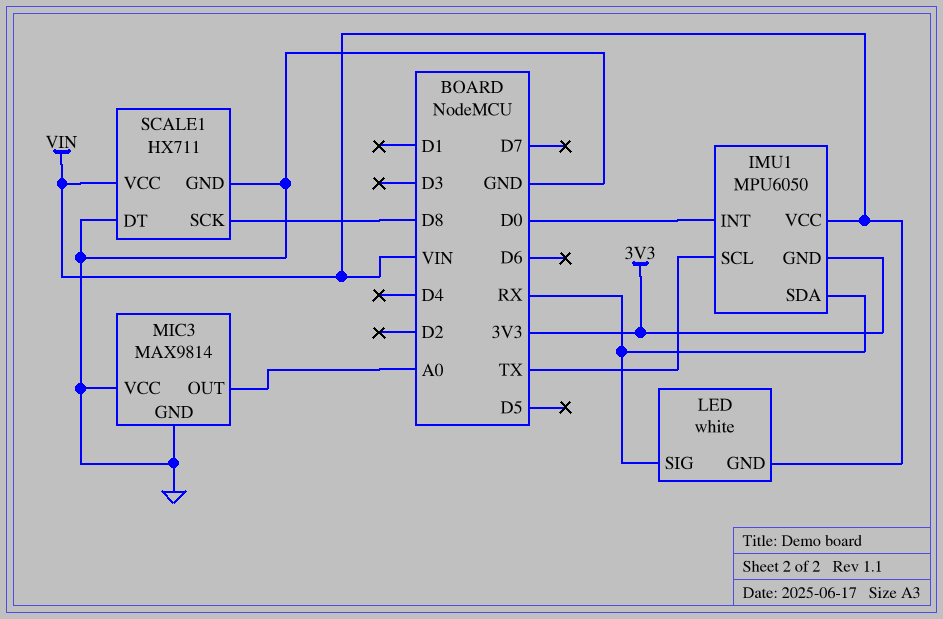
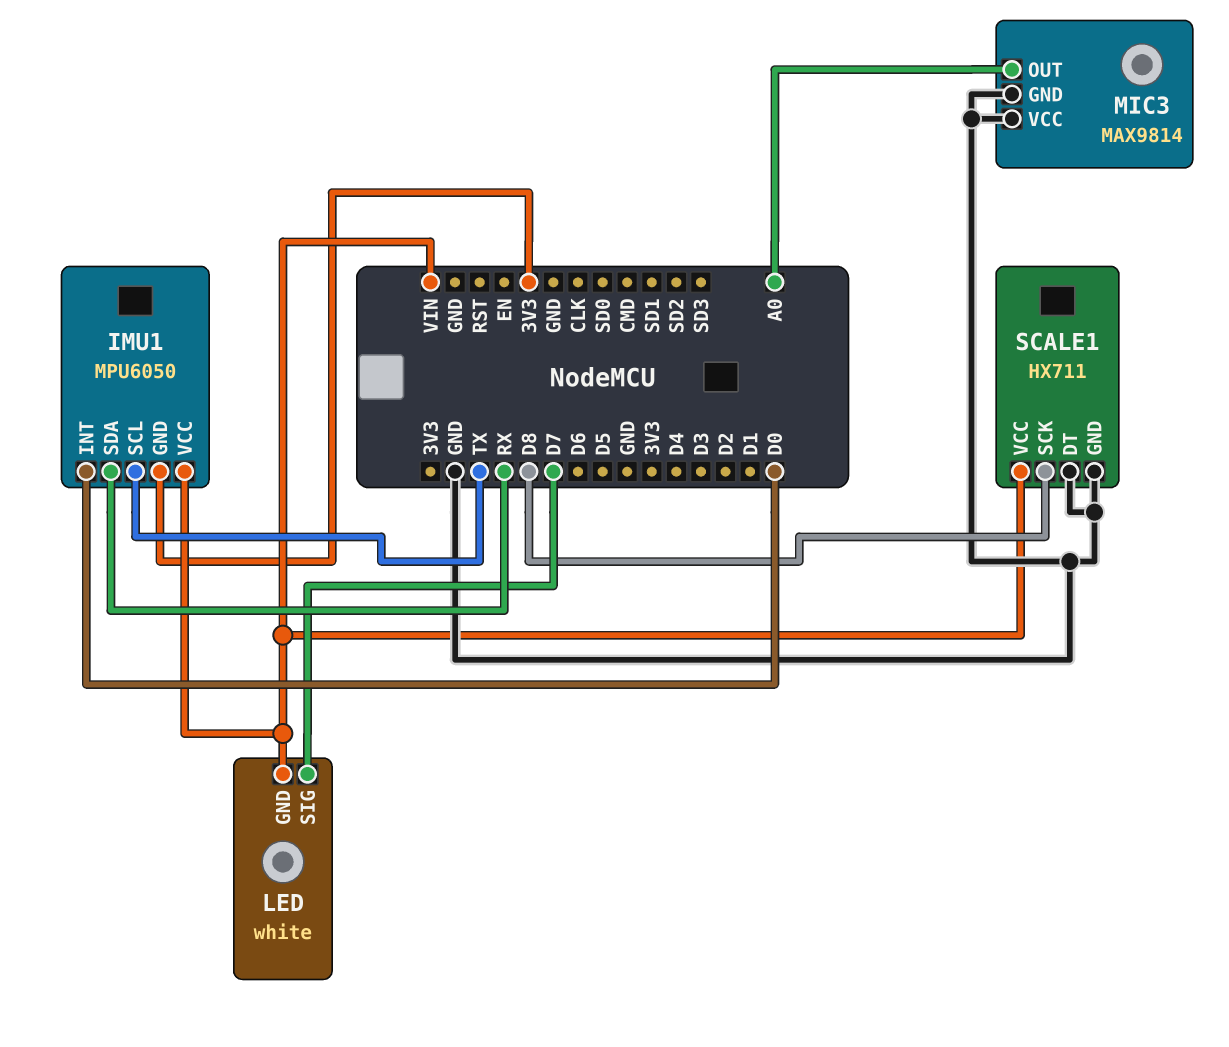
LED pin SIG: RX -> D7

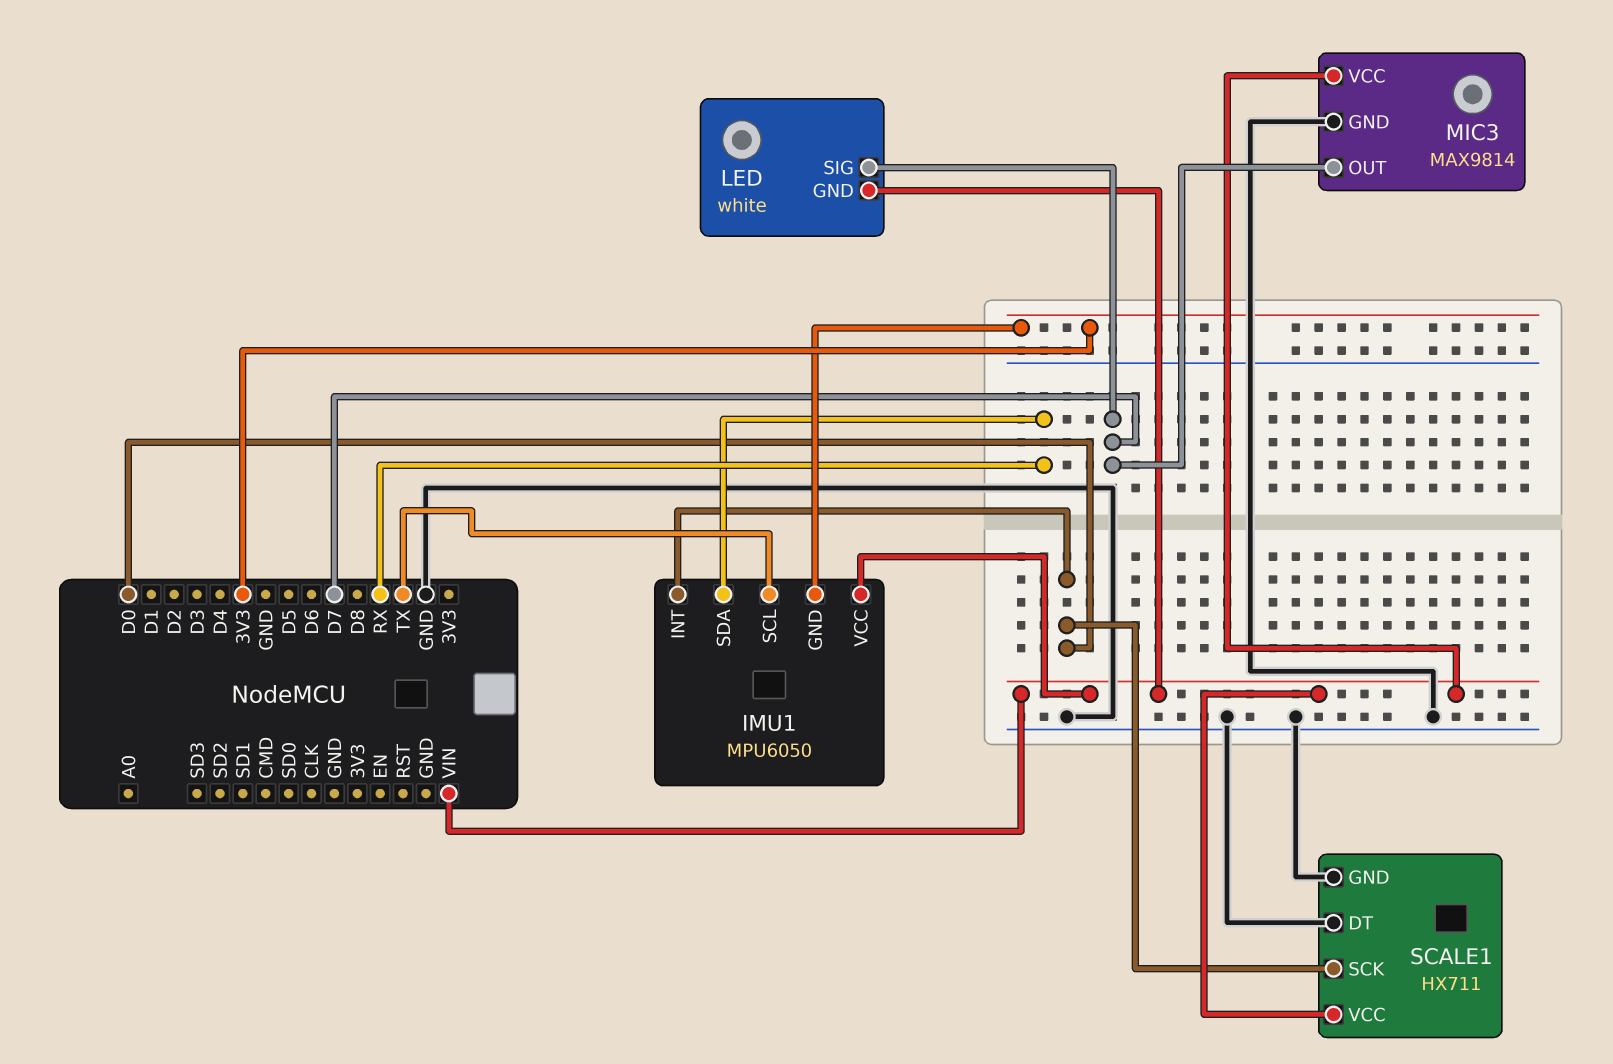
MIC3 pin OUT: A0 -> D7
MIC3 pin VCC: GND -> VIN
SCALE1 pin SCK: D8 -> D0

